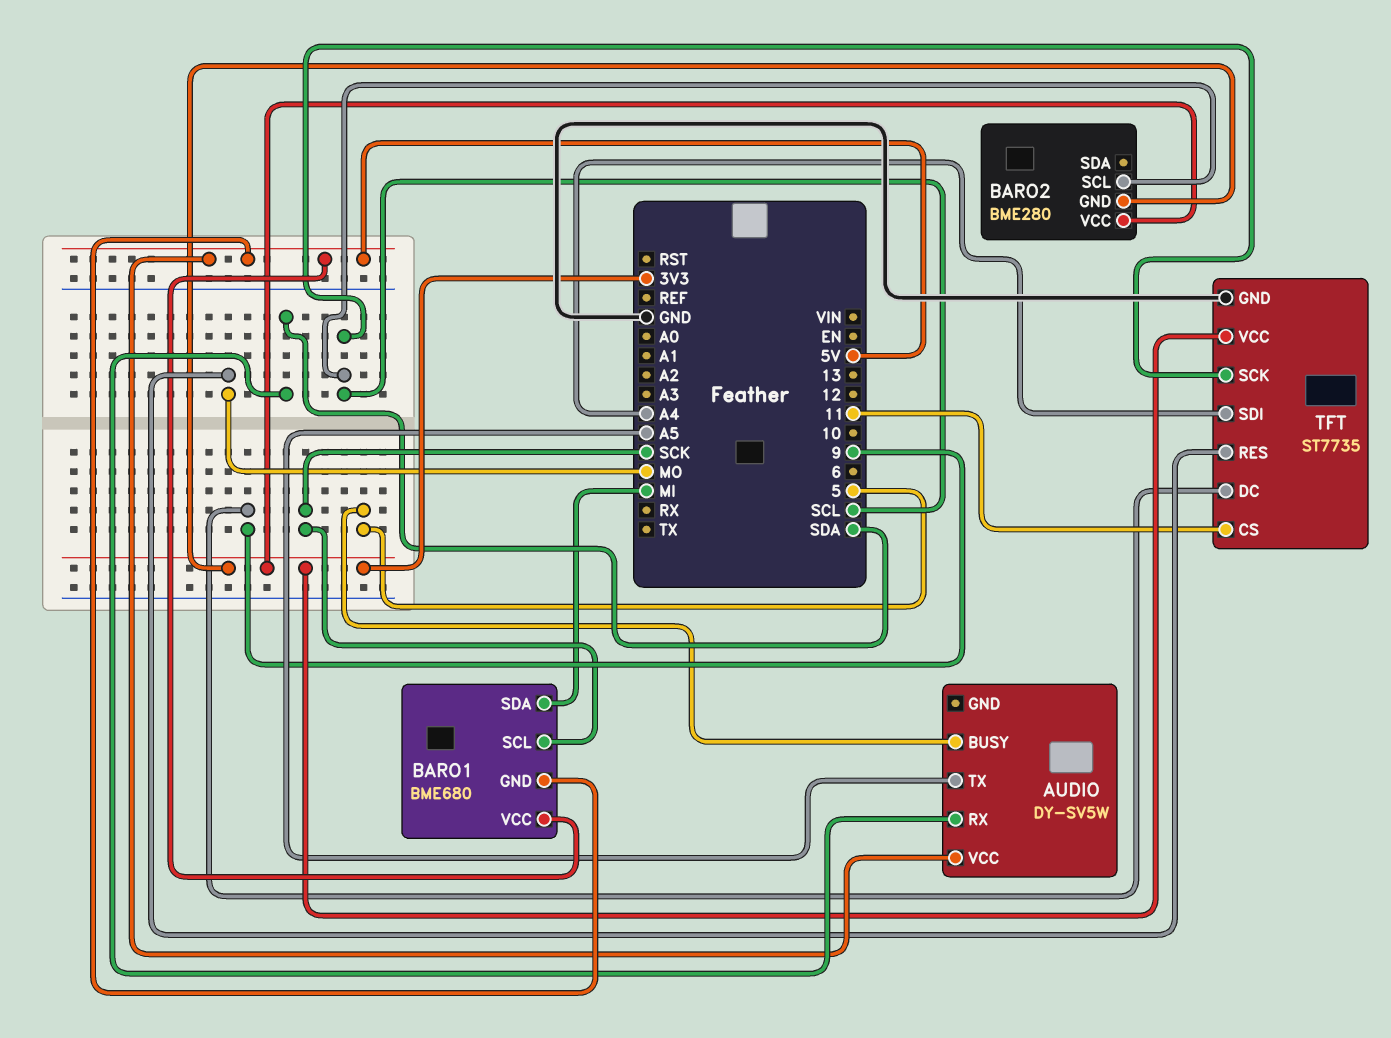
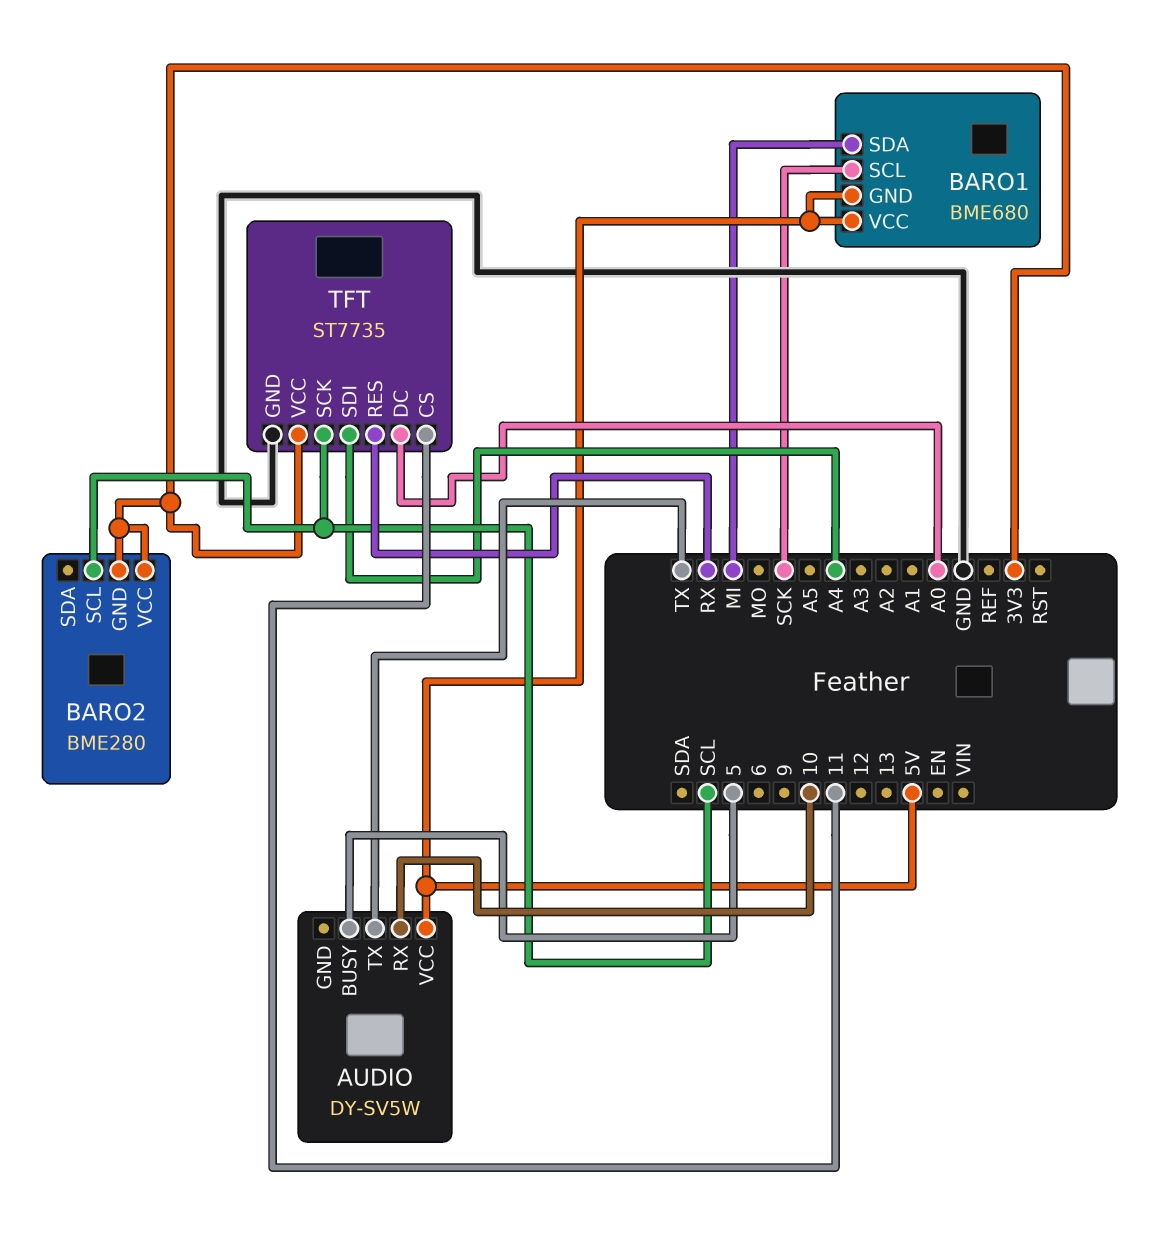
AUDIO pin RX: SDA -> 10
AUDIO pin TX: A5 -> TX
TFT pin DC: 9 -> A0
TFT pin RES: MO -> RX

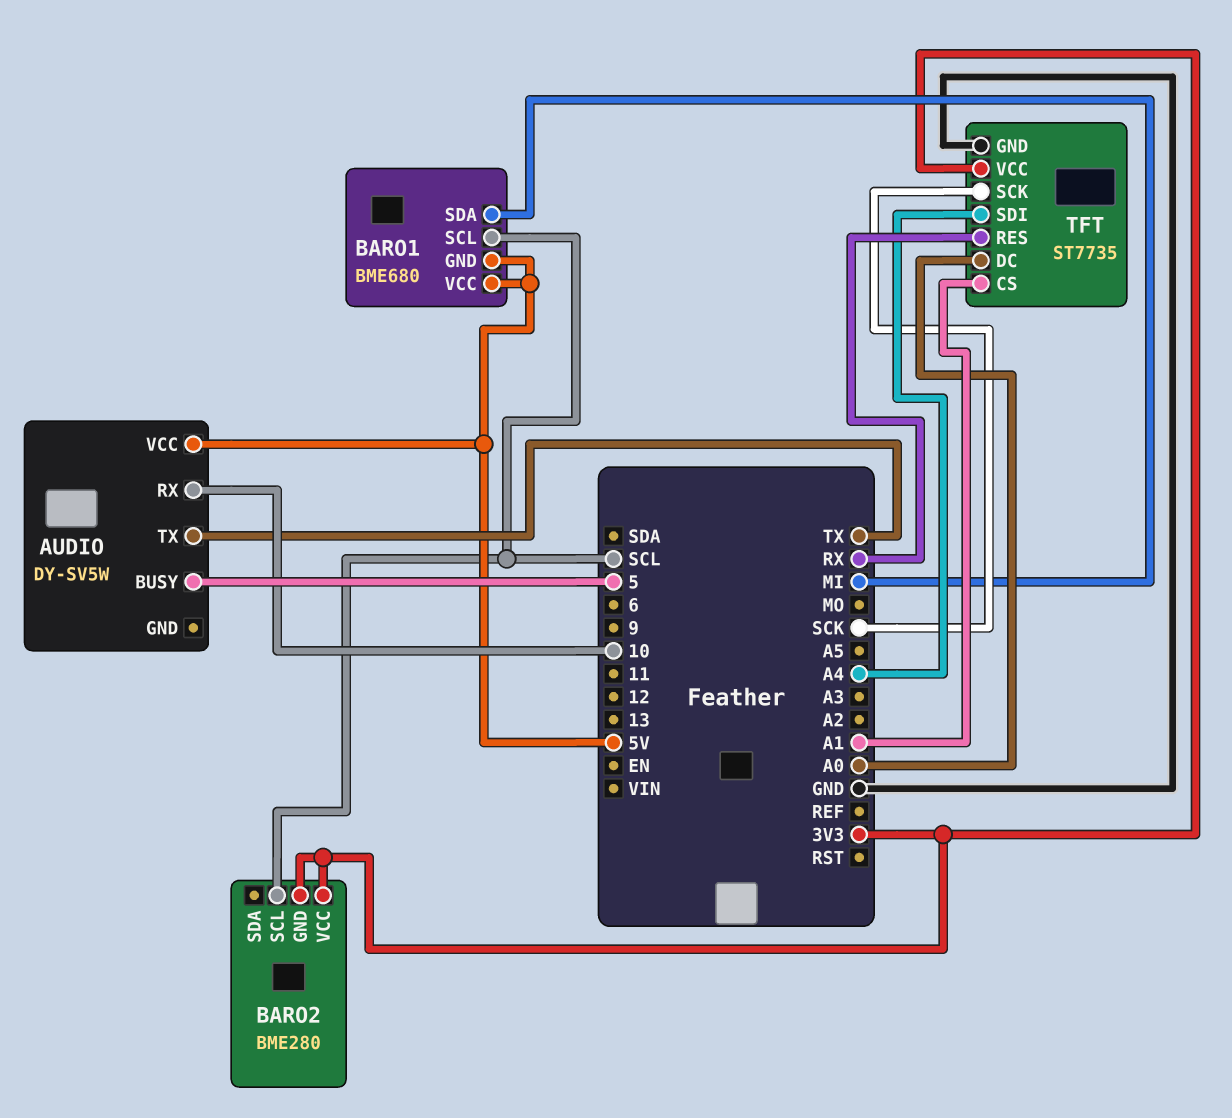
BARO1 pin SCL: SCK -> SCL
TFT pin CS: 11 -> A1
TFT pin SCK: SCL -> SCK

